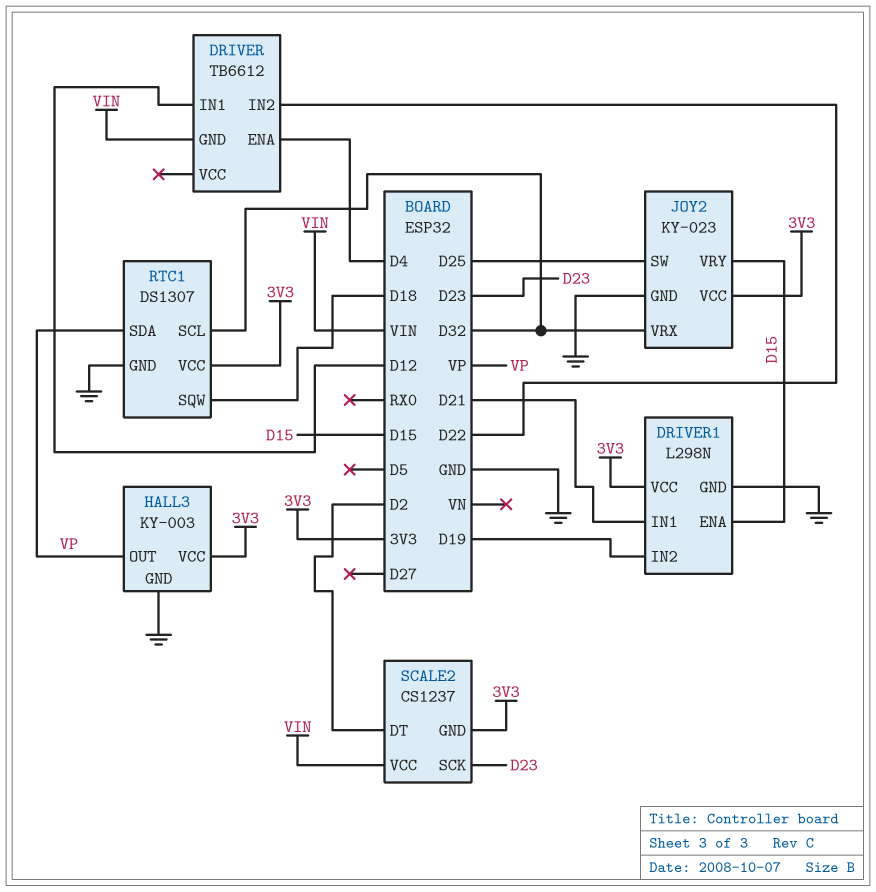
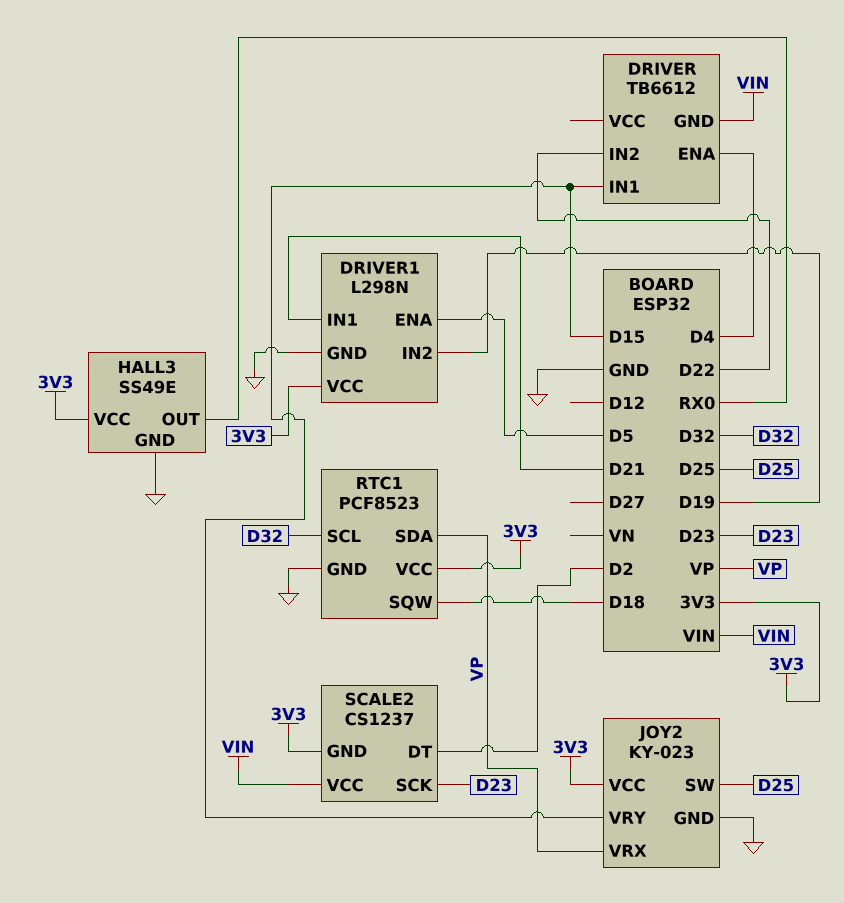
DRIVER pin IN1: D12 -> D15
DRIVER1 pin ENA: D15 -> D5
HALL3: KY-003 -> SS49E
HALL3 pin OUT: VP -> RX0
JOY2 pin VRX: D32 -> VP
RTC1: DS1307 -> PCF8523

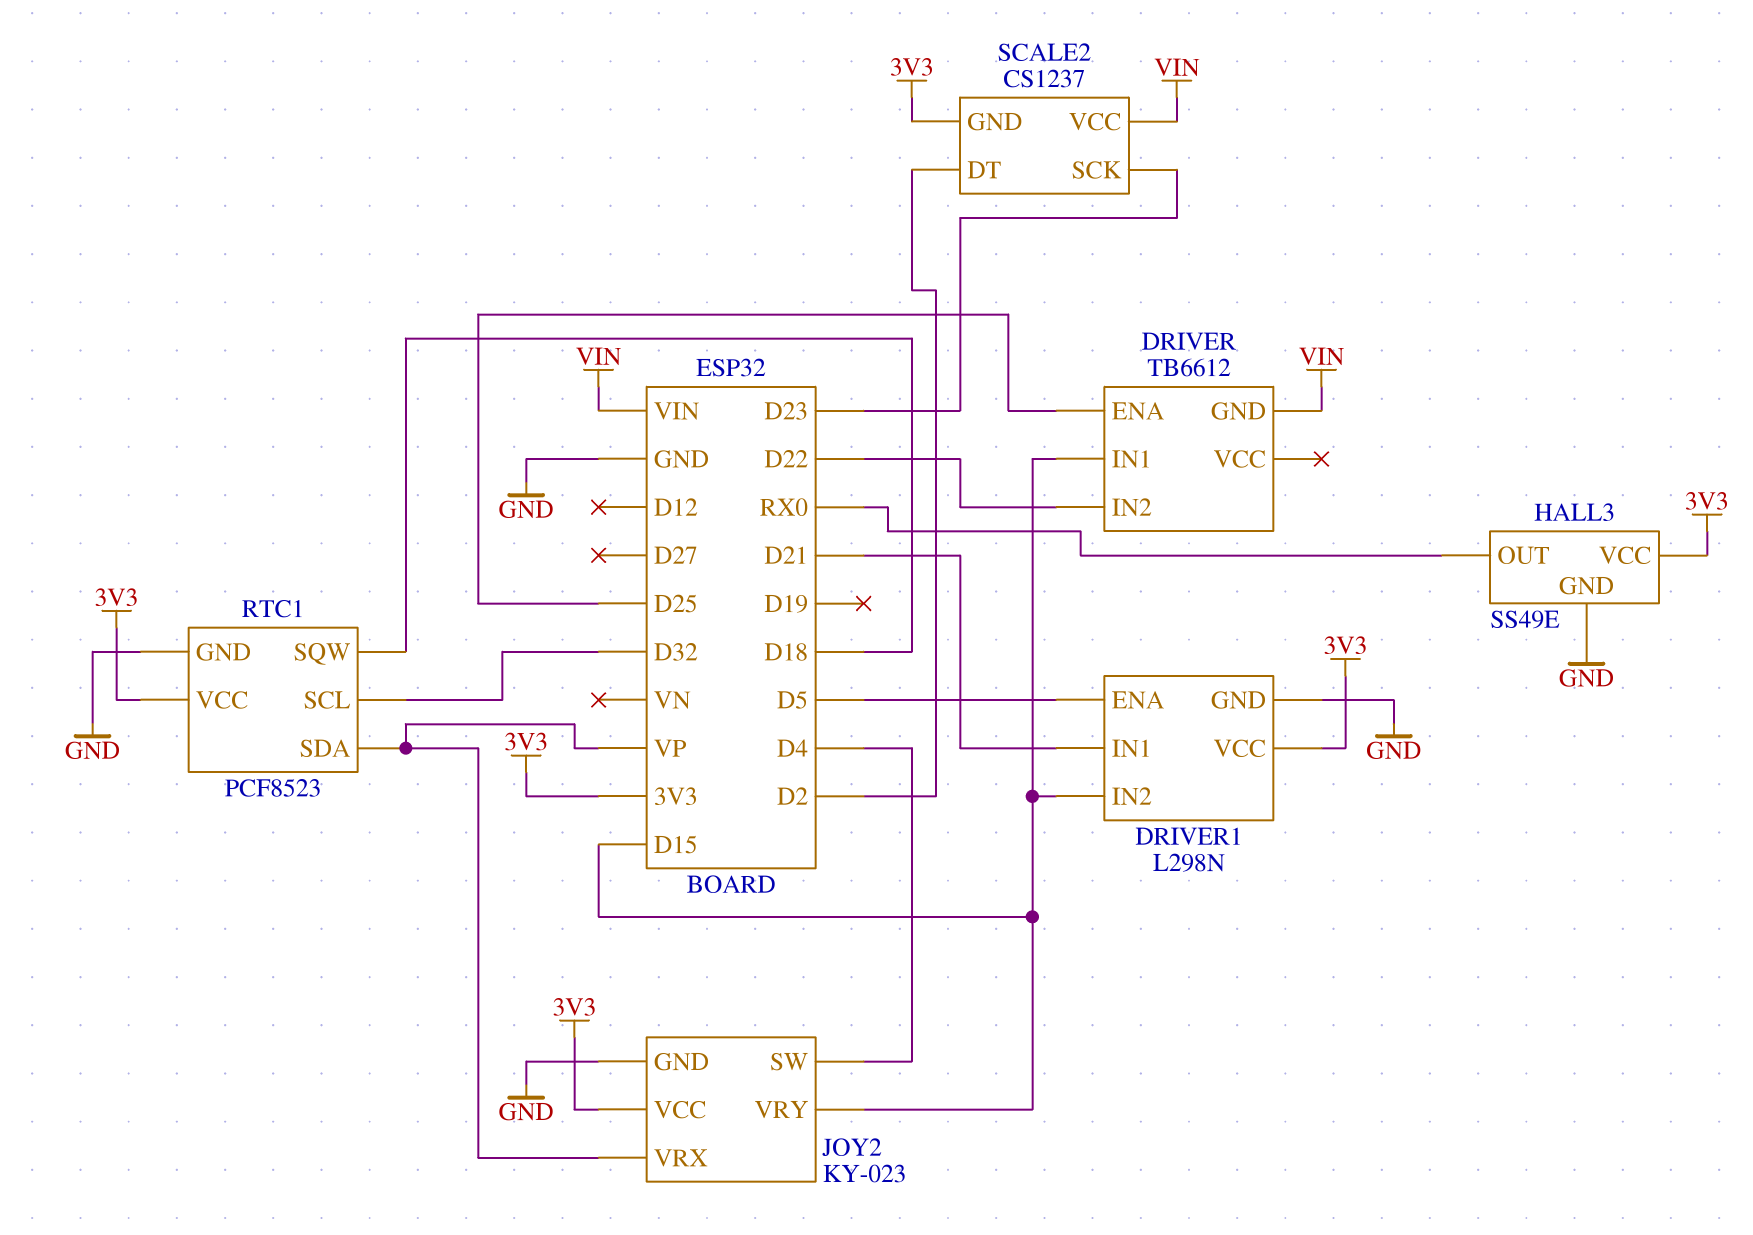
DRIVER pin ENA: D4 -> D25
DRIVER1 pin IN2: D19 -> D15
JOY2 pin SW: D25 -> D4

